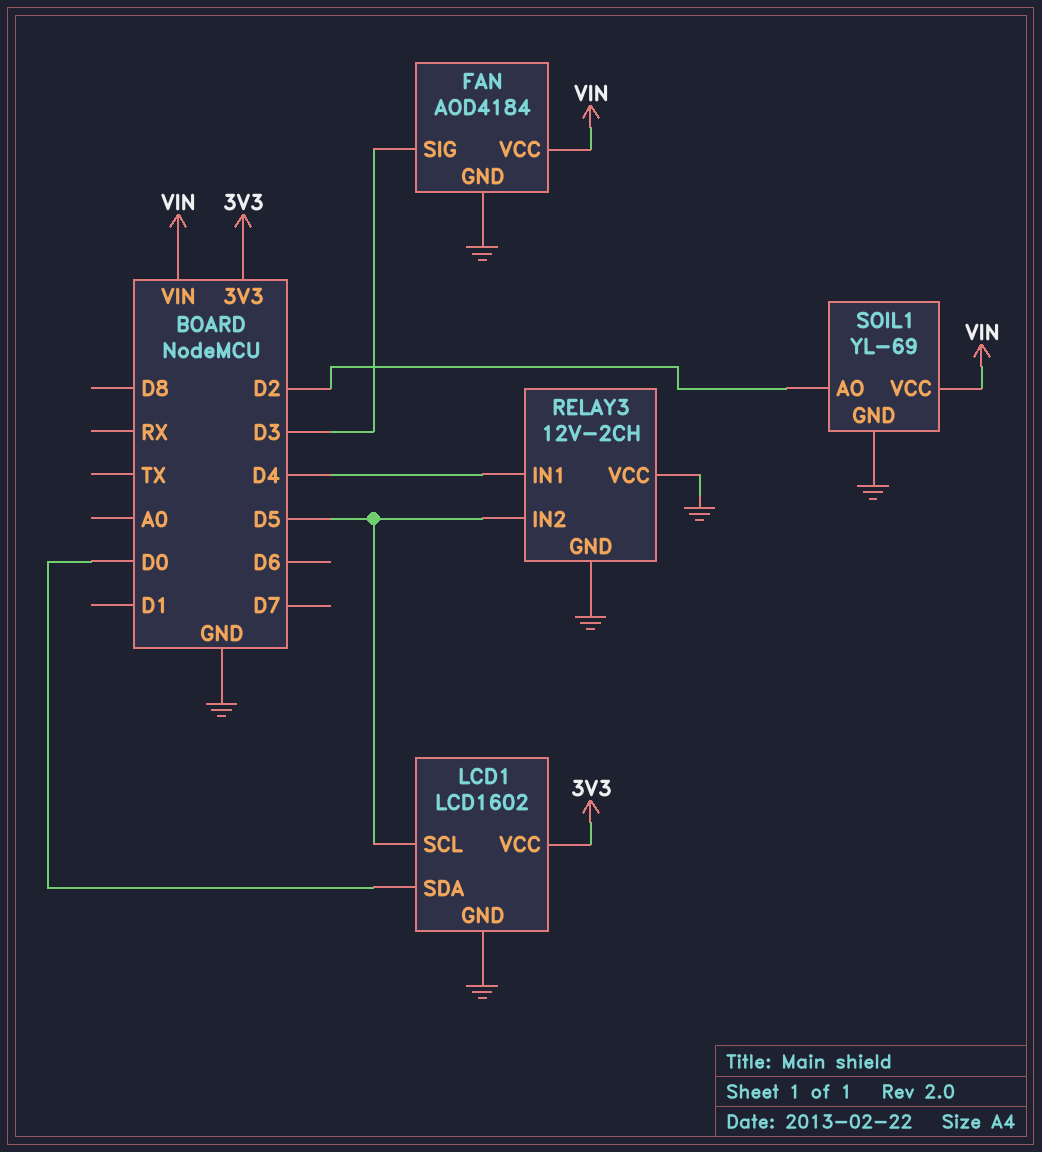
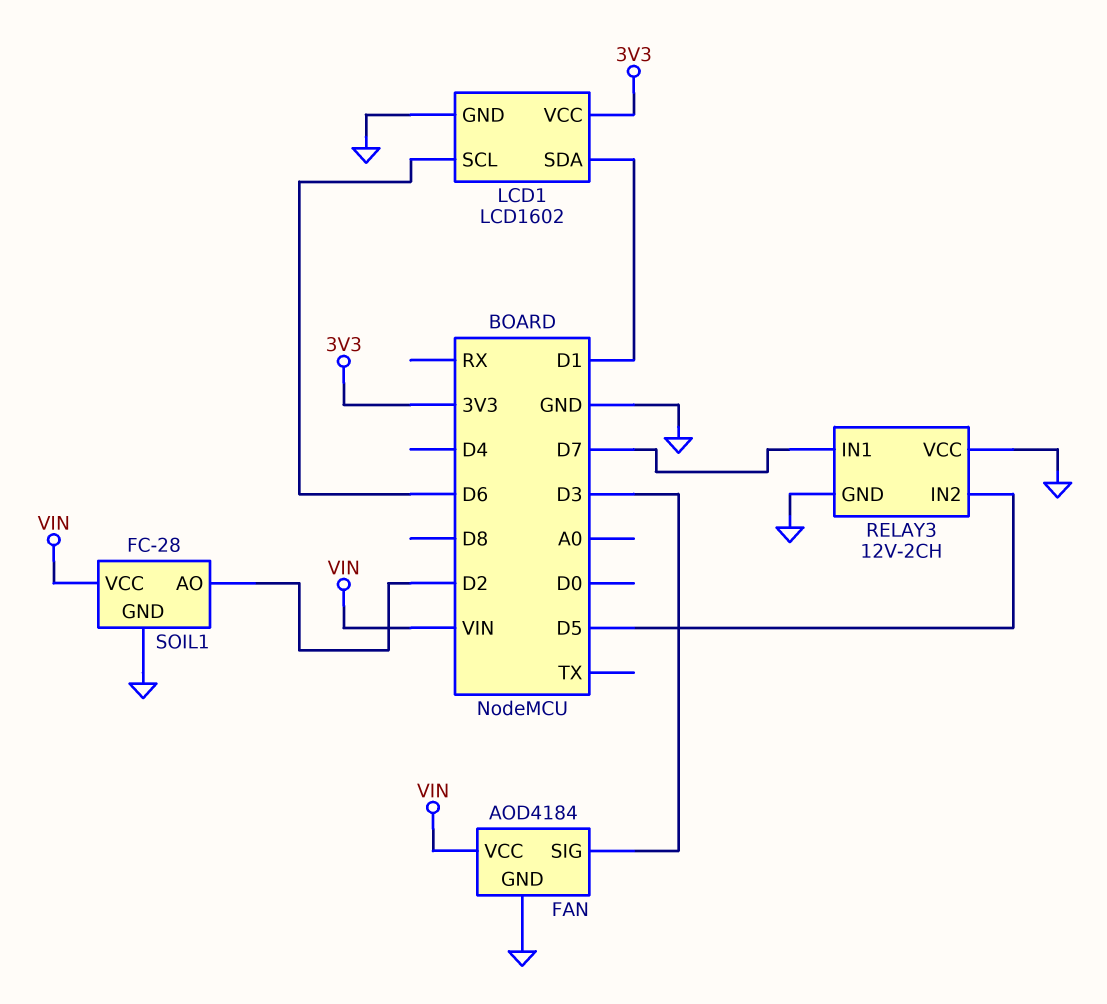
LCD1 pin SCL: D5 -> D6
LCD1 pin SDA: D0 -> D1
RELAY3 pin IN1: D4 -> D7
SOIL1: YL-69 -> FC-28

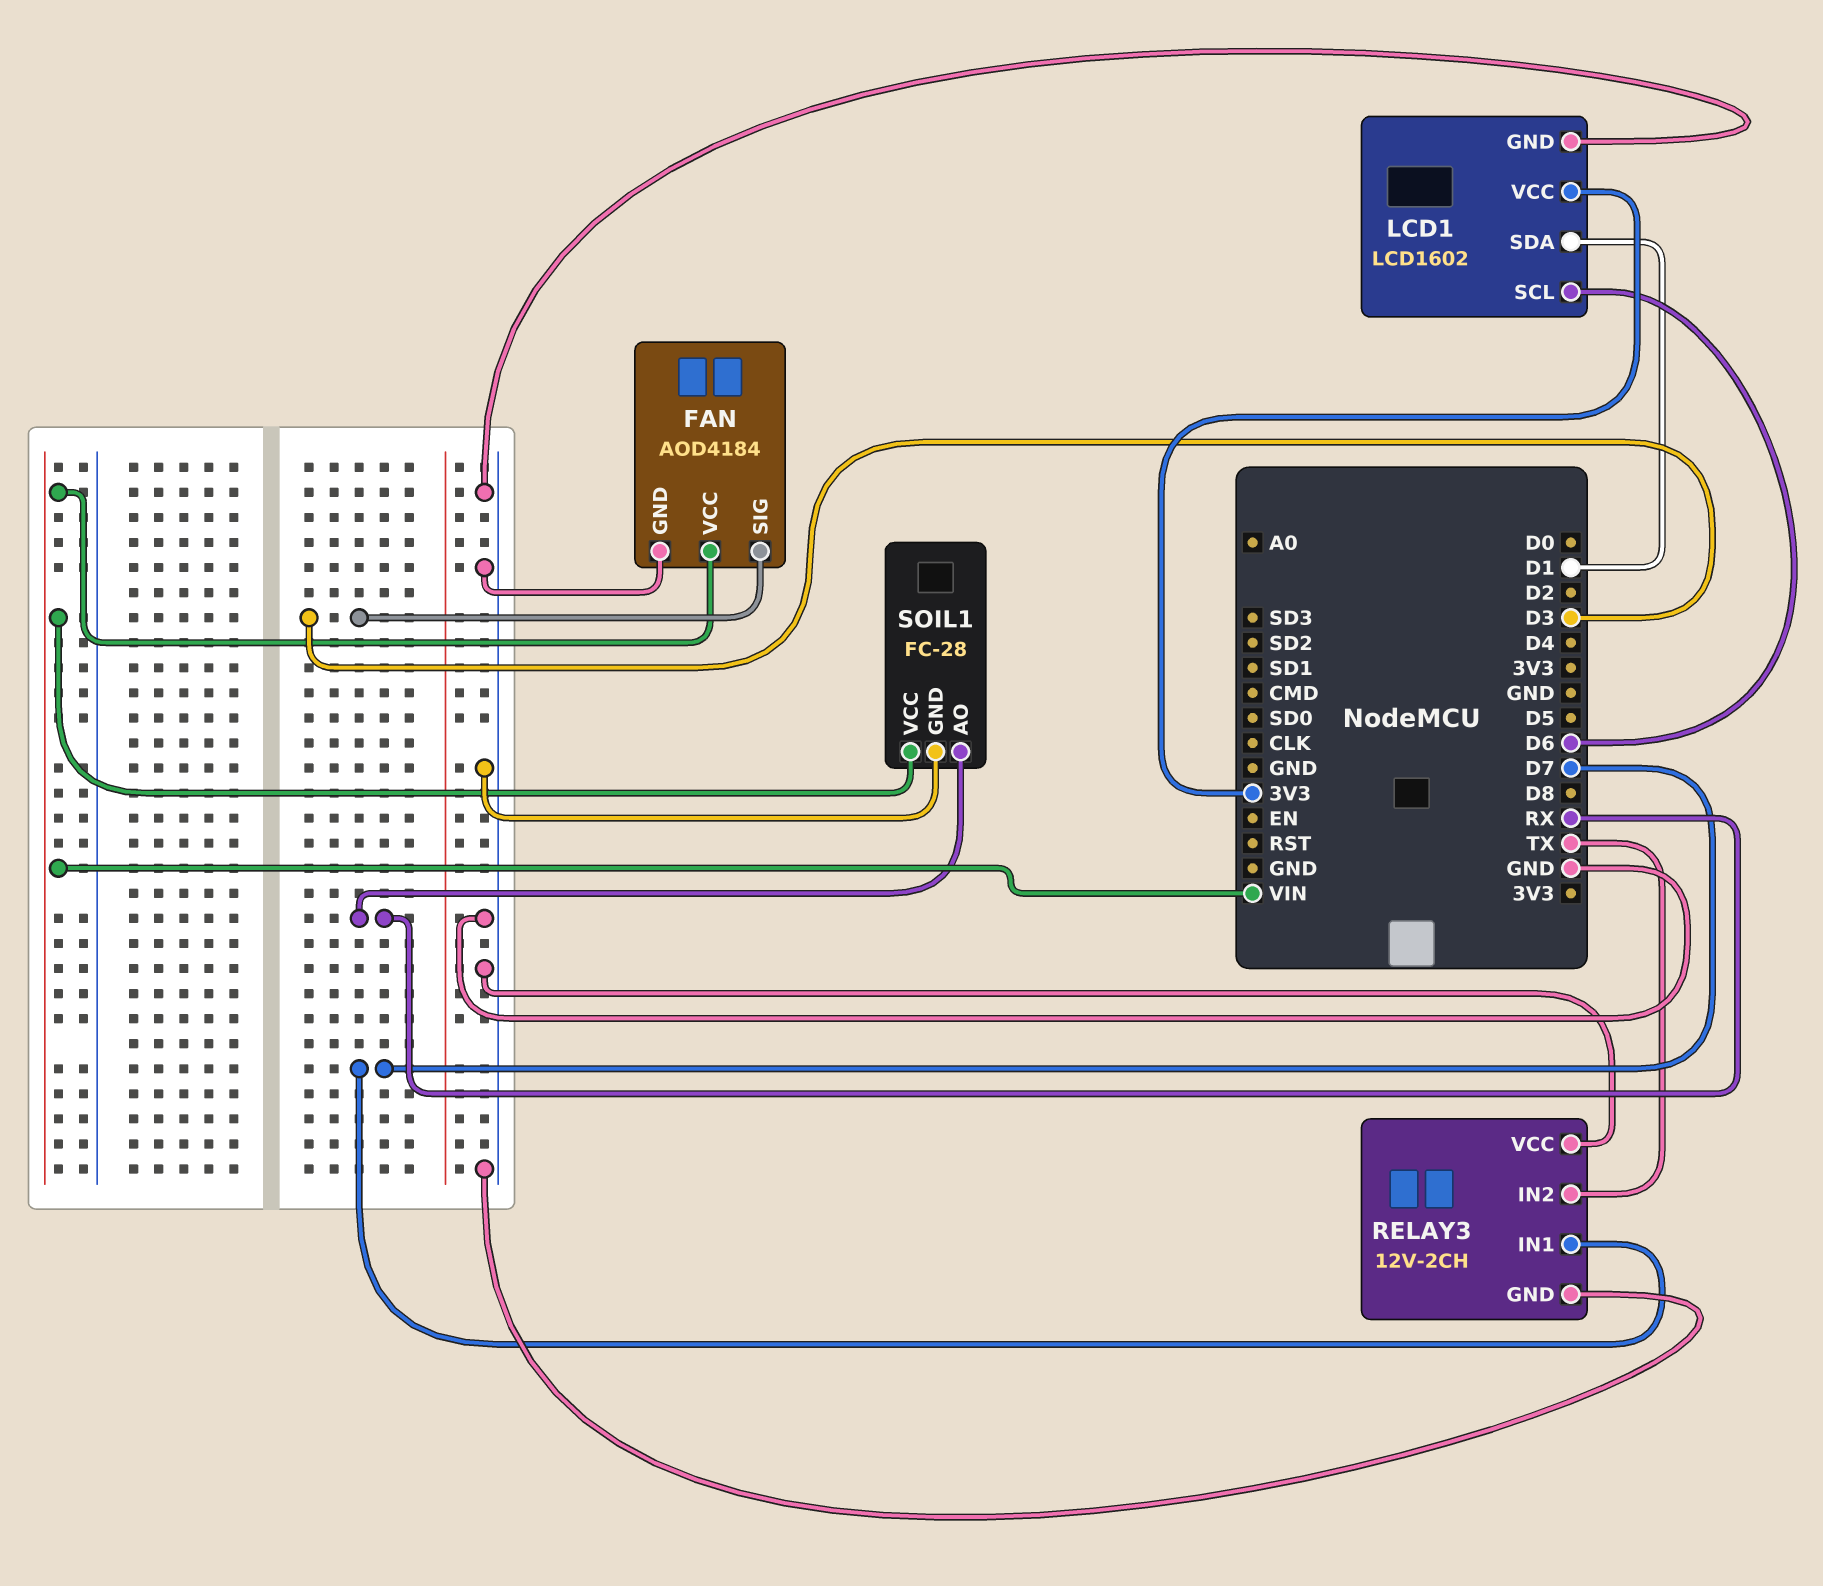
RELAY3 pin IN2: D5 -> TX
SOIL1 pin AO: D2 -> RX

